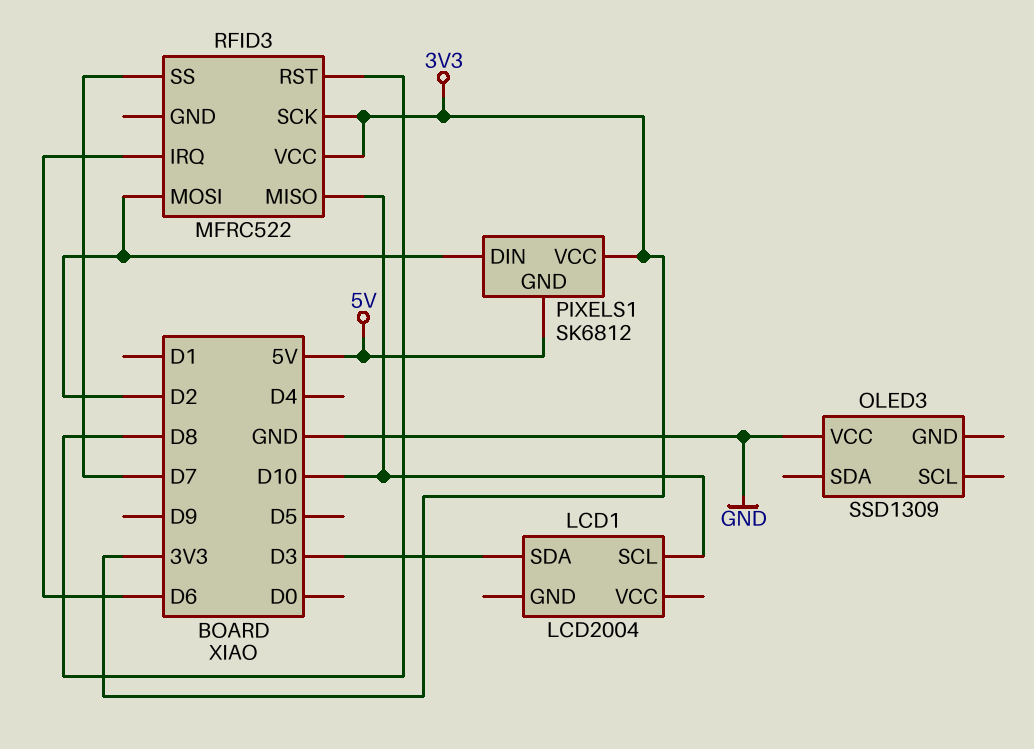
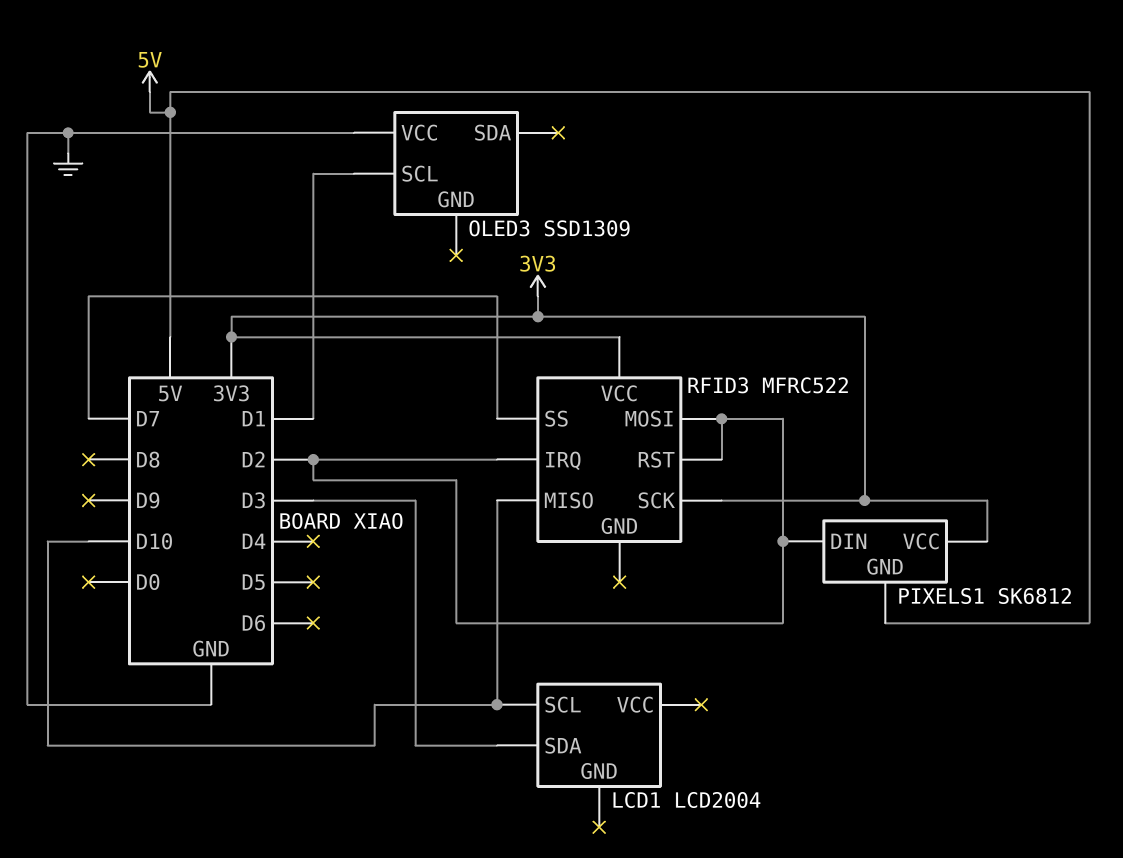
OLED3 pin SCL: none -> D1
RFID3 pin IRQ: D6 -> D2
RFID3 pin RST: D8 -> D2

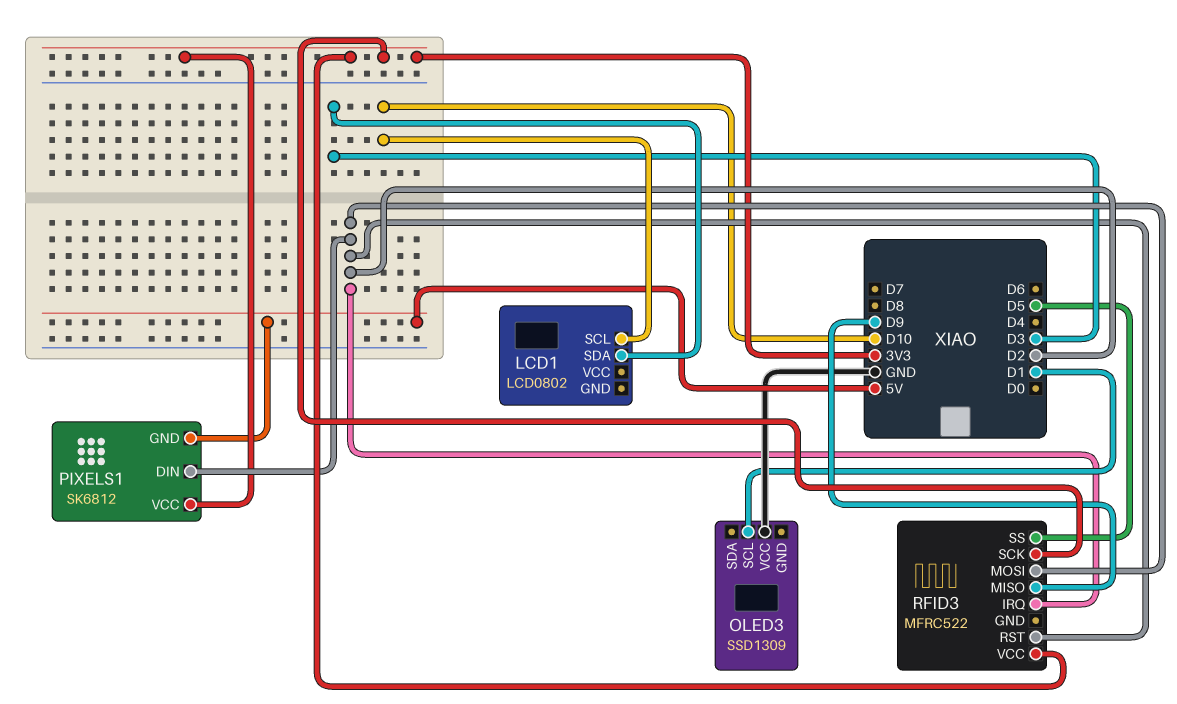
LCD1: LCD2004 -> LCD0802
RFID3 pin MISO: D10 -> D9
RFID3 pin SS: D7 -> D5

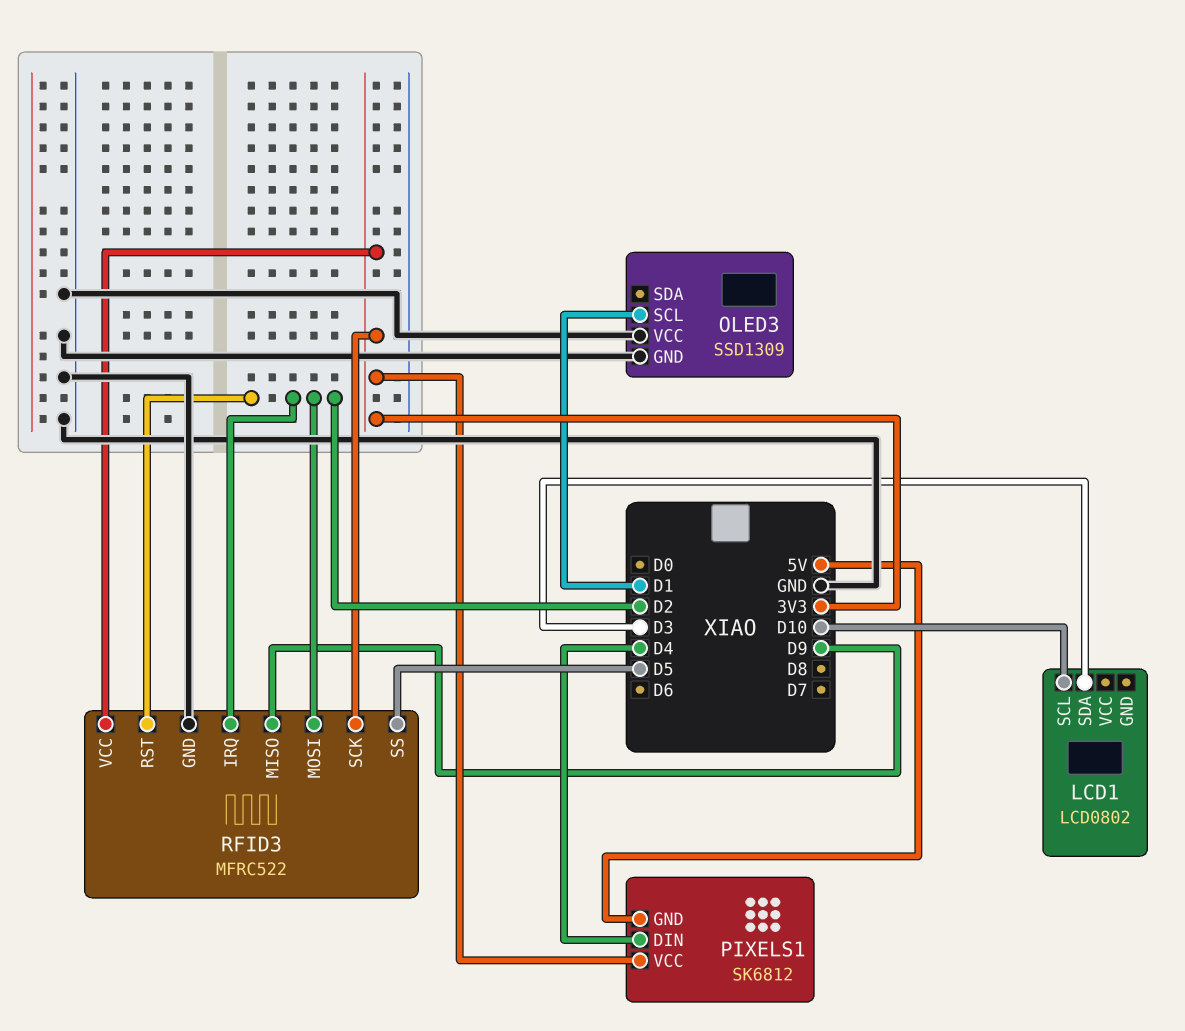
OLED3 pin GND: none -> GND
PIXELS1 pin DIN: D2 -> D4
RFID3 pin GND: none -> GND

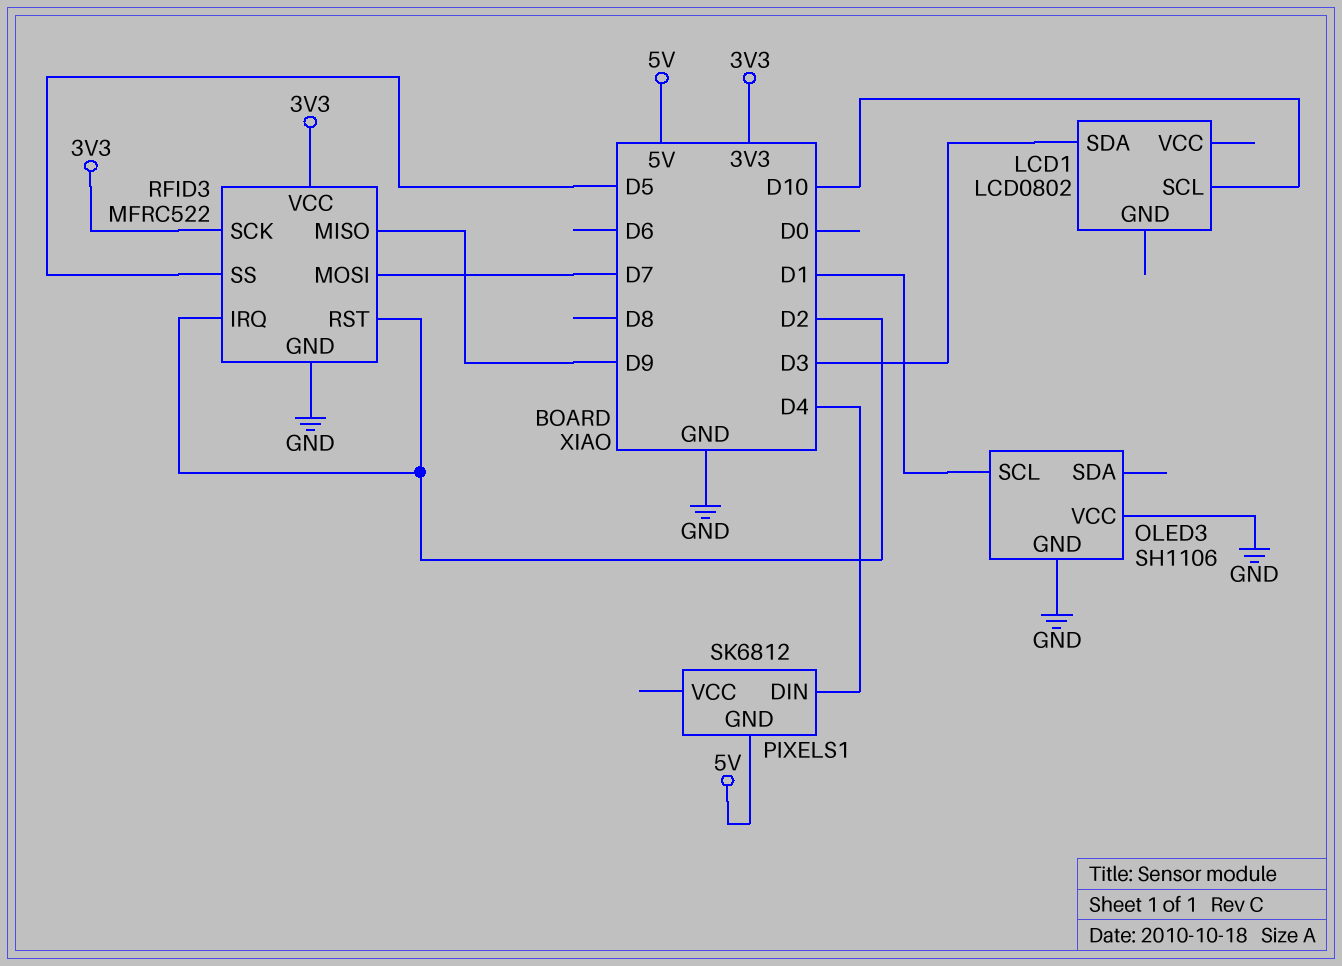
OLED3: SSD1309 -> SH1106
PIXELS1 pin VCC: 3V3 -> none
RFID3 pin MOSI: D2 -> D7

